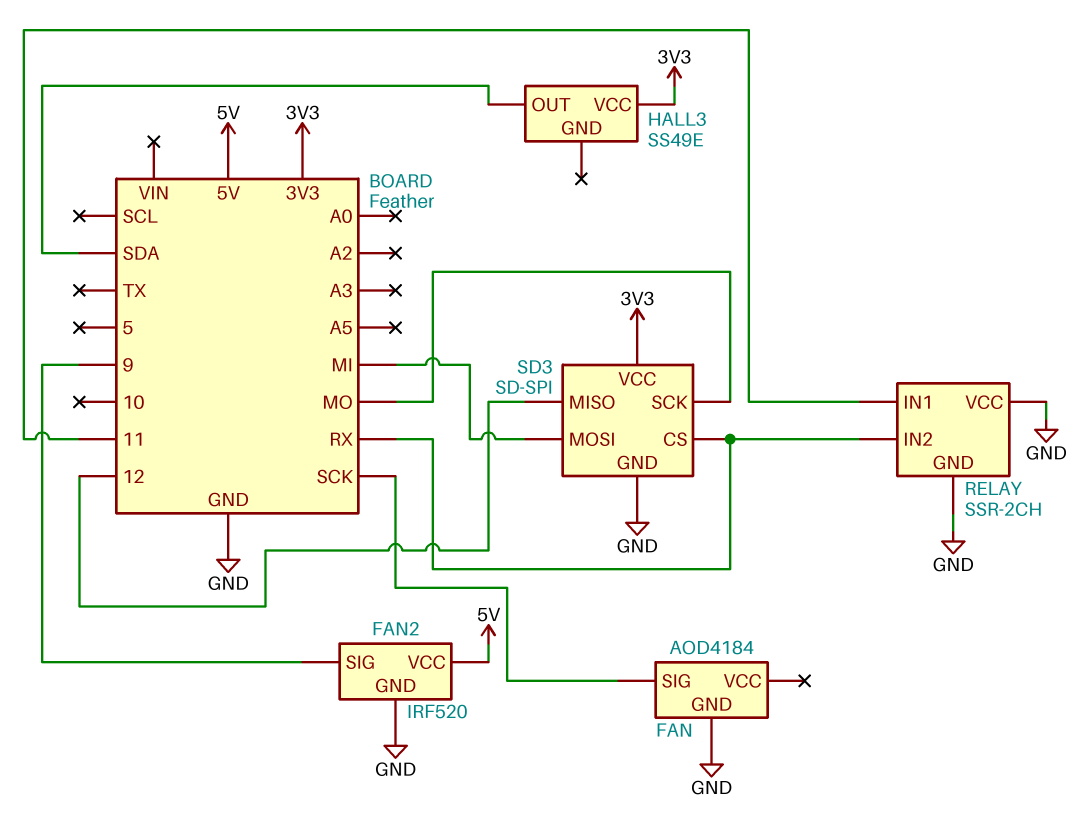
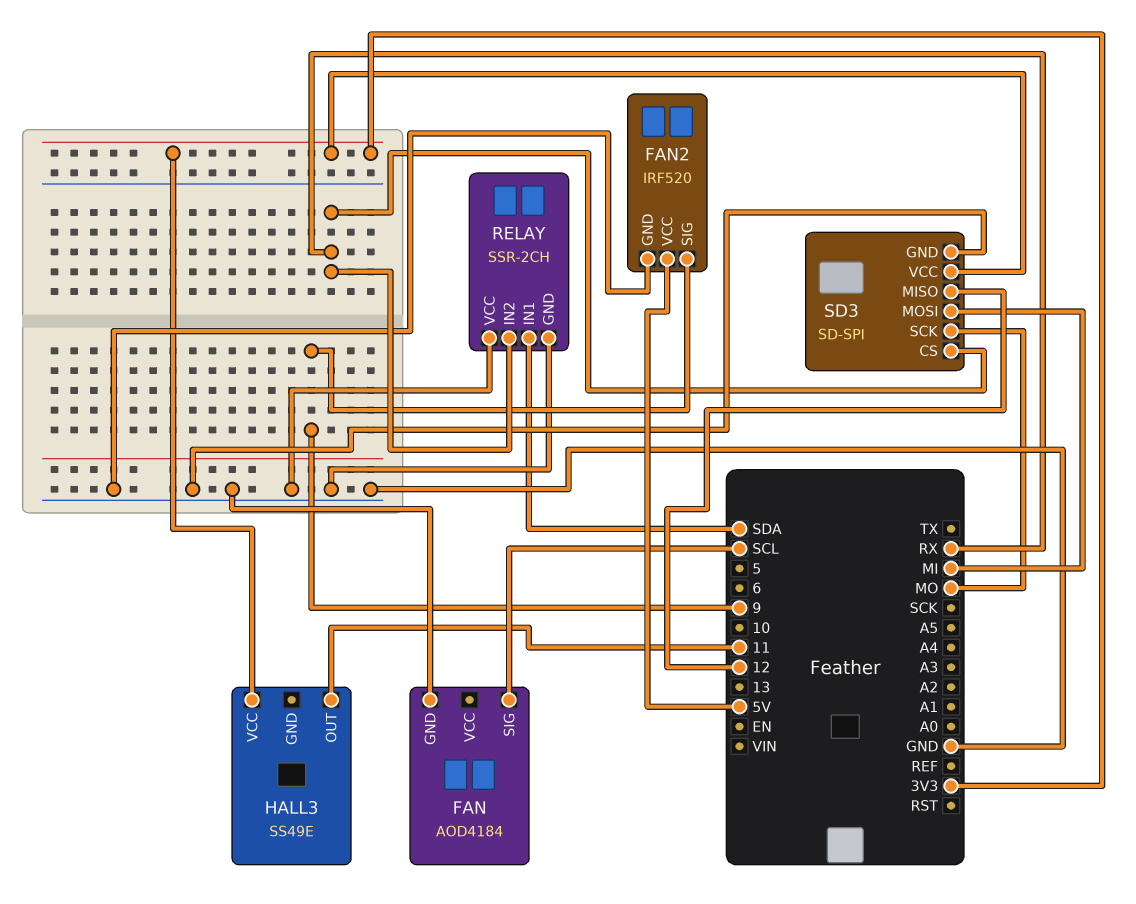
FAN pin SIG: SCK -> SCL
HALL3 pin OUT: SDA -> 11
RELAY pin IN1: 11 -> SDA

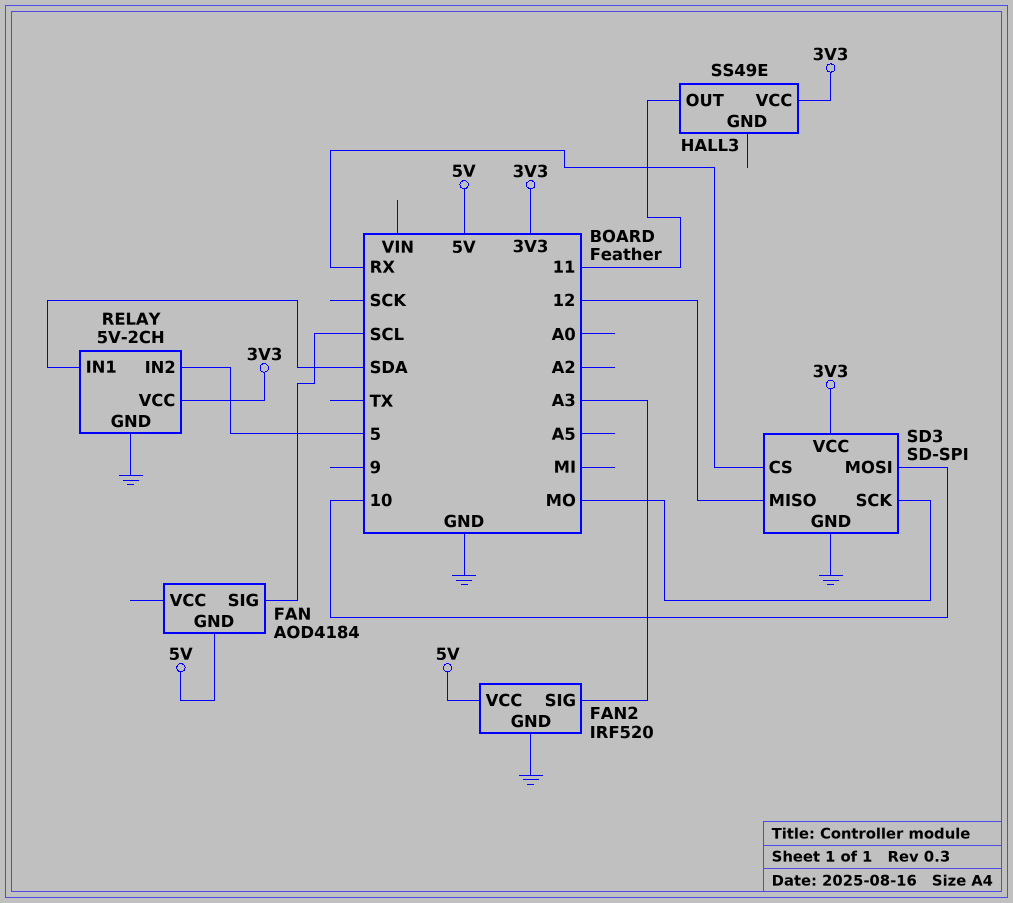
FAN pin GND: GND -> 5V
FAN2 pin SIG: 9 -> A3
RELAY: SSR-2CH -> 5V-2CH
RELAY pin IN2: RX -> 5
RELAY pin VCC: GND -> 3V3
SD3 pin MOSI: MI -> 10

